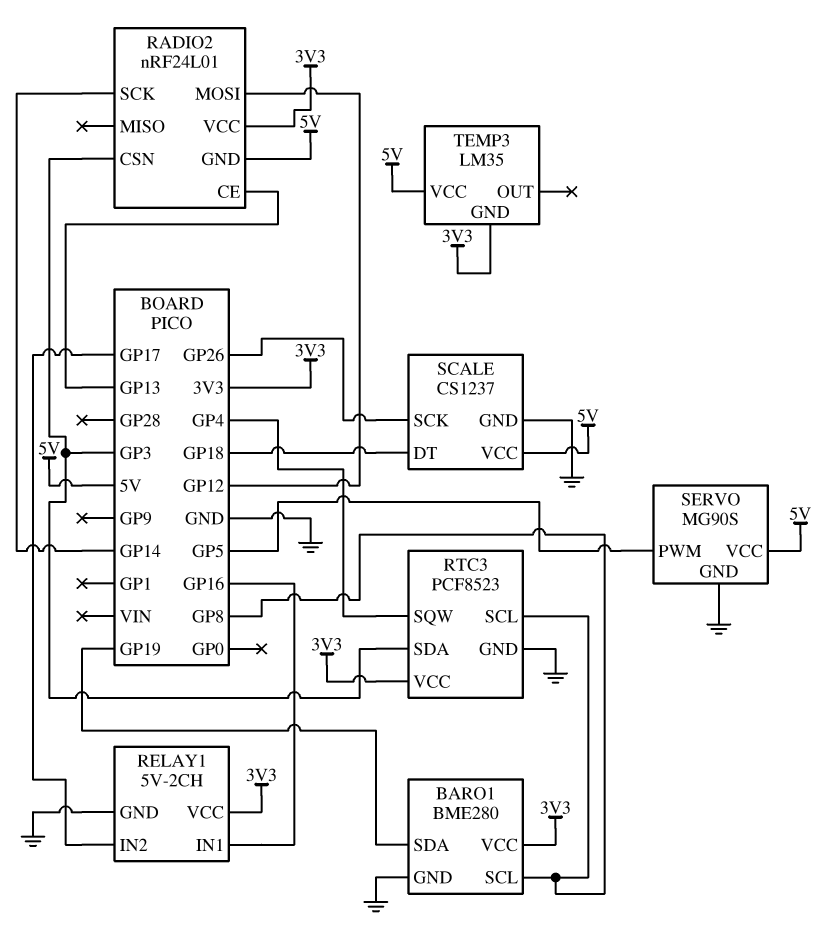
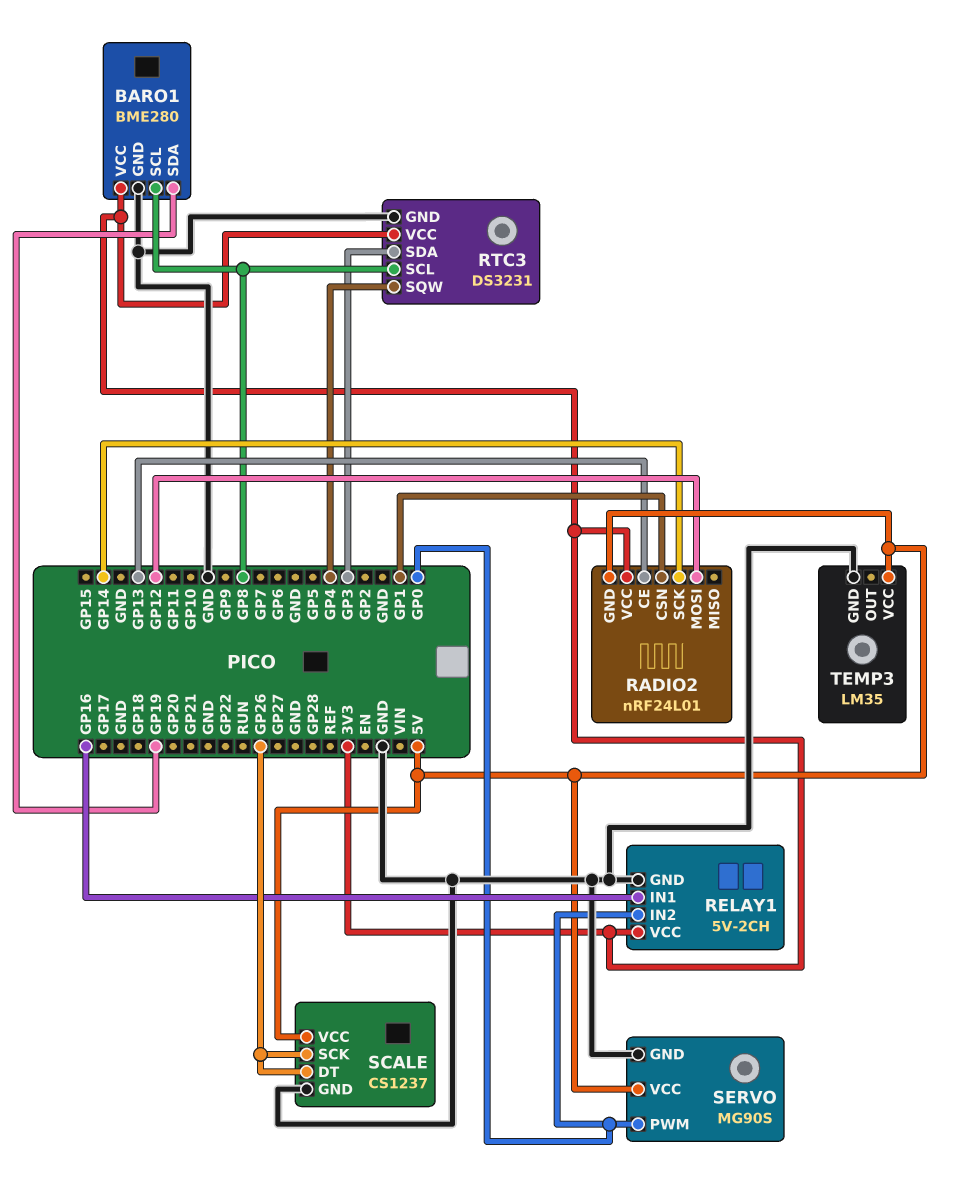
RADIO2 pin CSN: GP3 -> GP1
RELAY1 pin IN2: GP17 -> GP0
RTC3: PCF8523 -> DS3231
SCALE pin DT: GP18 -> GP26
SERVO pin PWM: GP5 -> GP0
TEMP3 pin GND: 3V3 -> GND

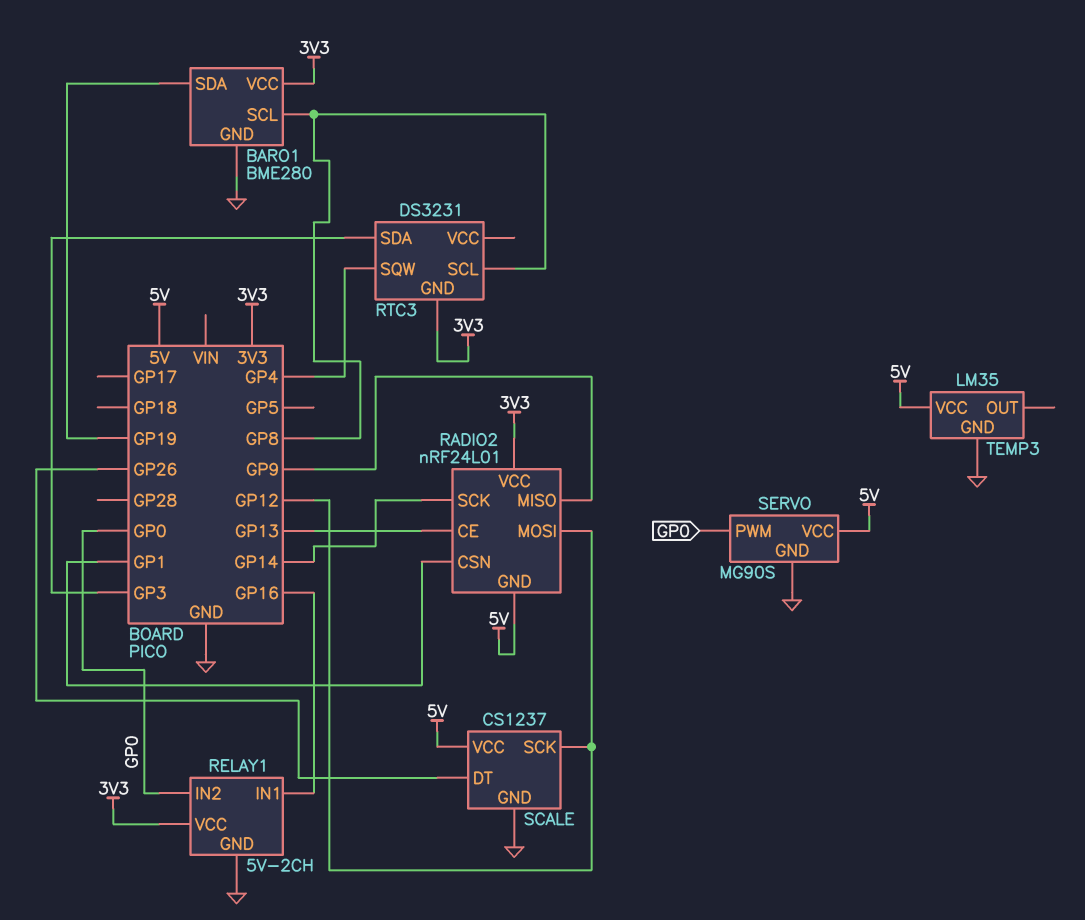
RADIO2 pin MISO: none -> GP9
RTC3 pin GND: GND -> 3V3
RTC3 pin VCC: 3V3 -> none
SCALE pin SCK: GP26 -> GP12

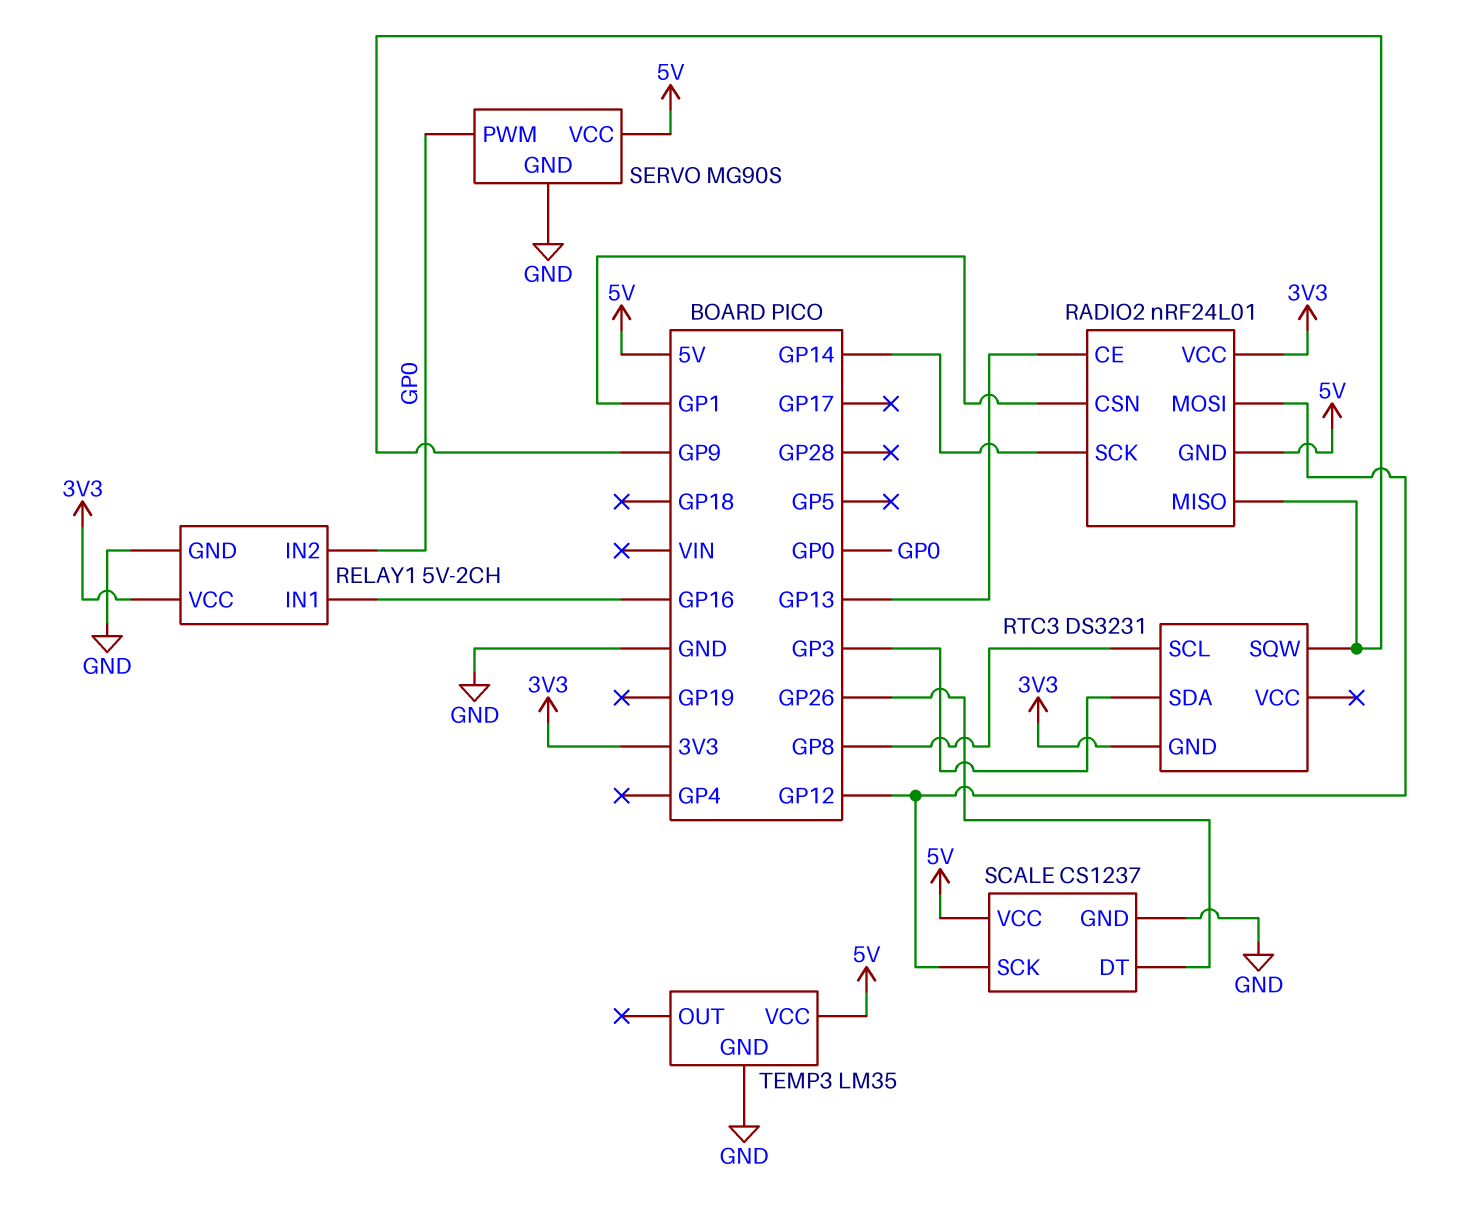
BARO1: BME280 -> none
BARO1 pin GND: GND -> none
BARO1 pin SCL: GP8 -> none
BARO1 pin SDA: GP19 -> none
BARO1 pin VCC: 3V3 -> none
RTC3 pin SQW: GP4 -> GP9

